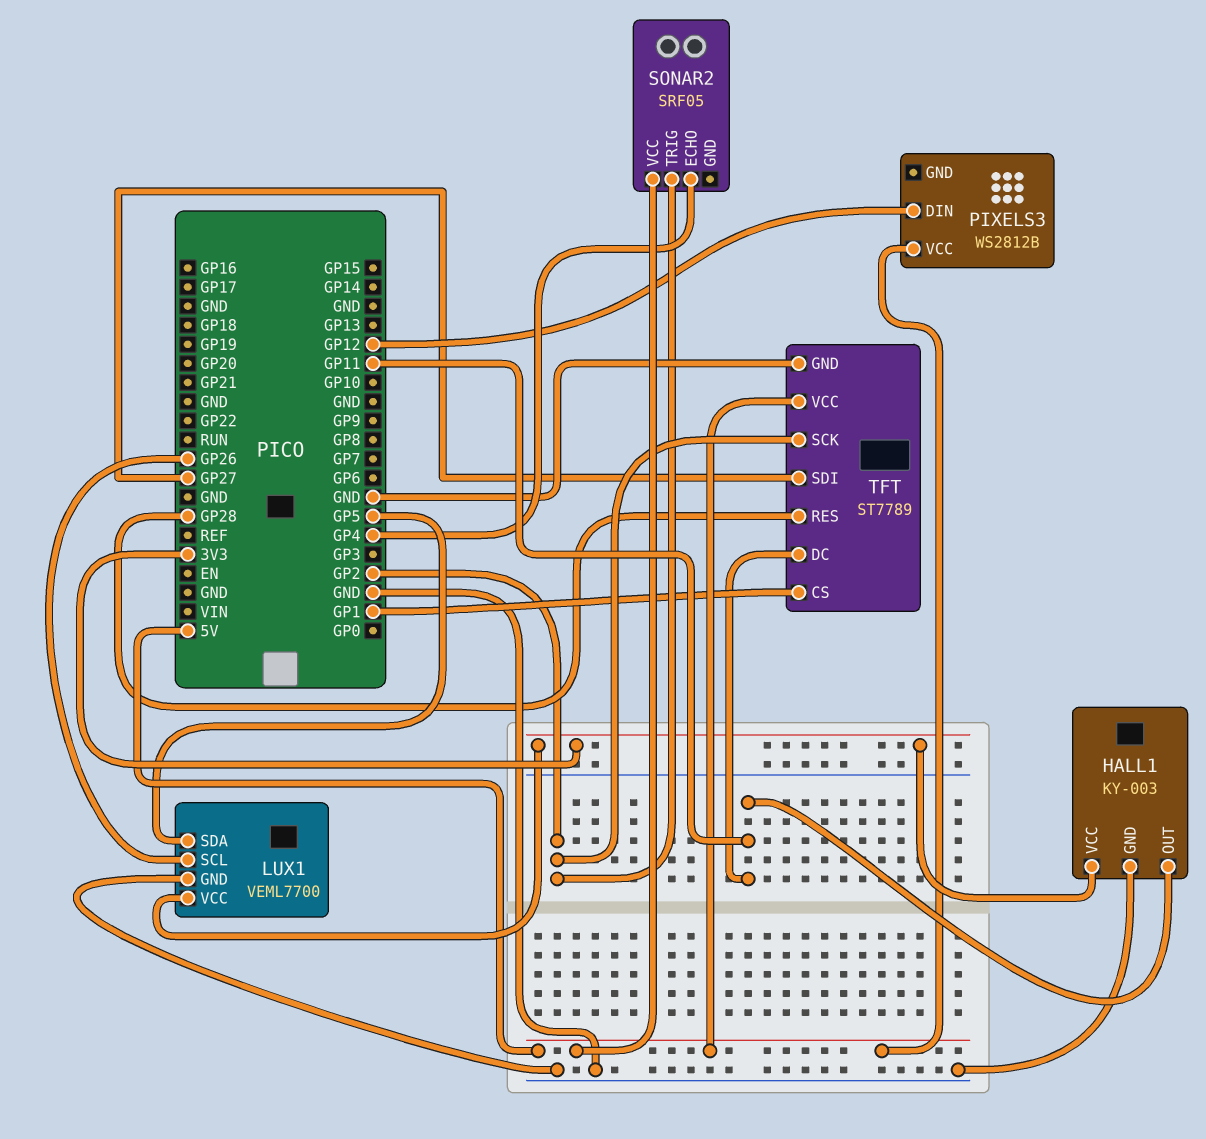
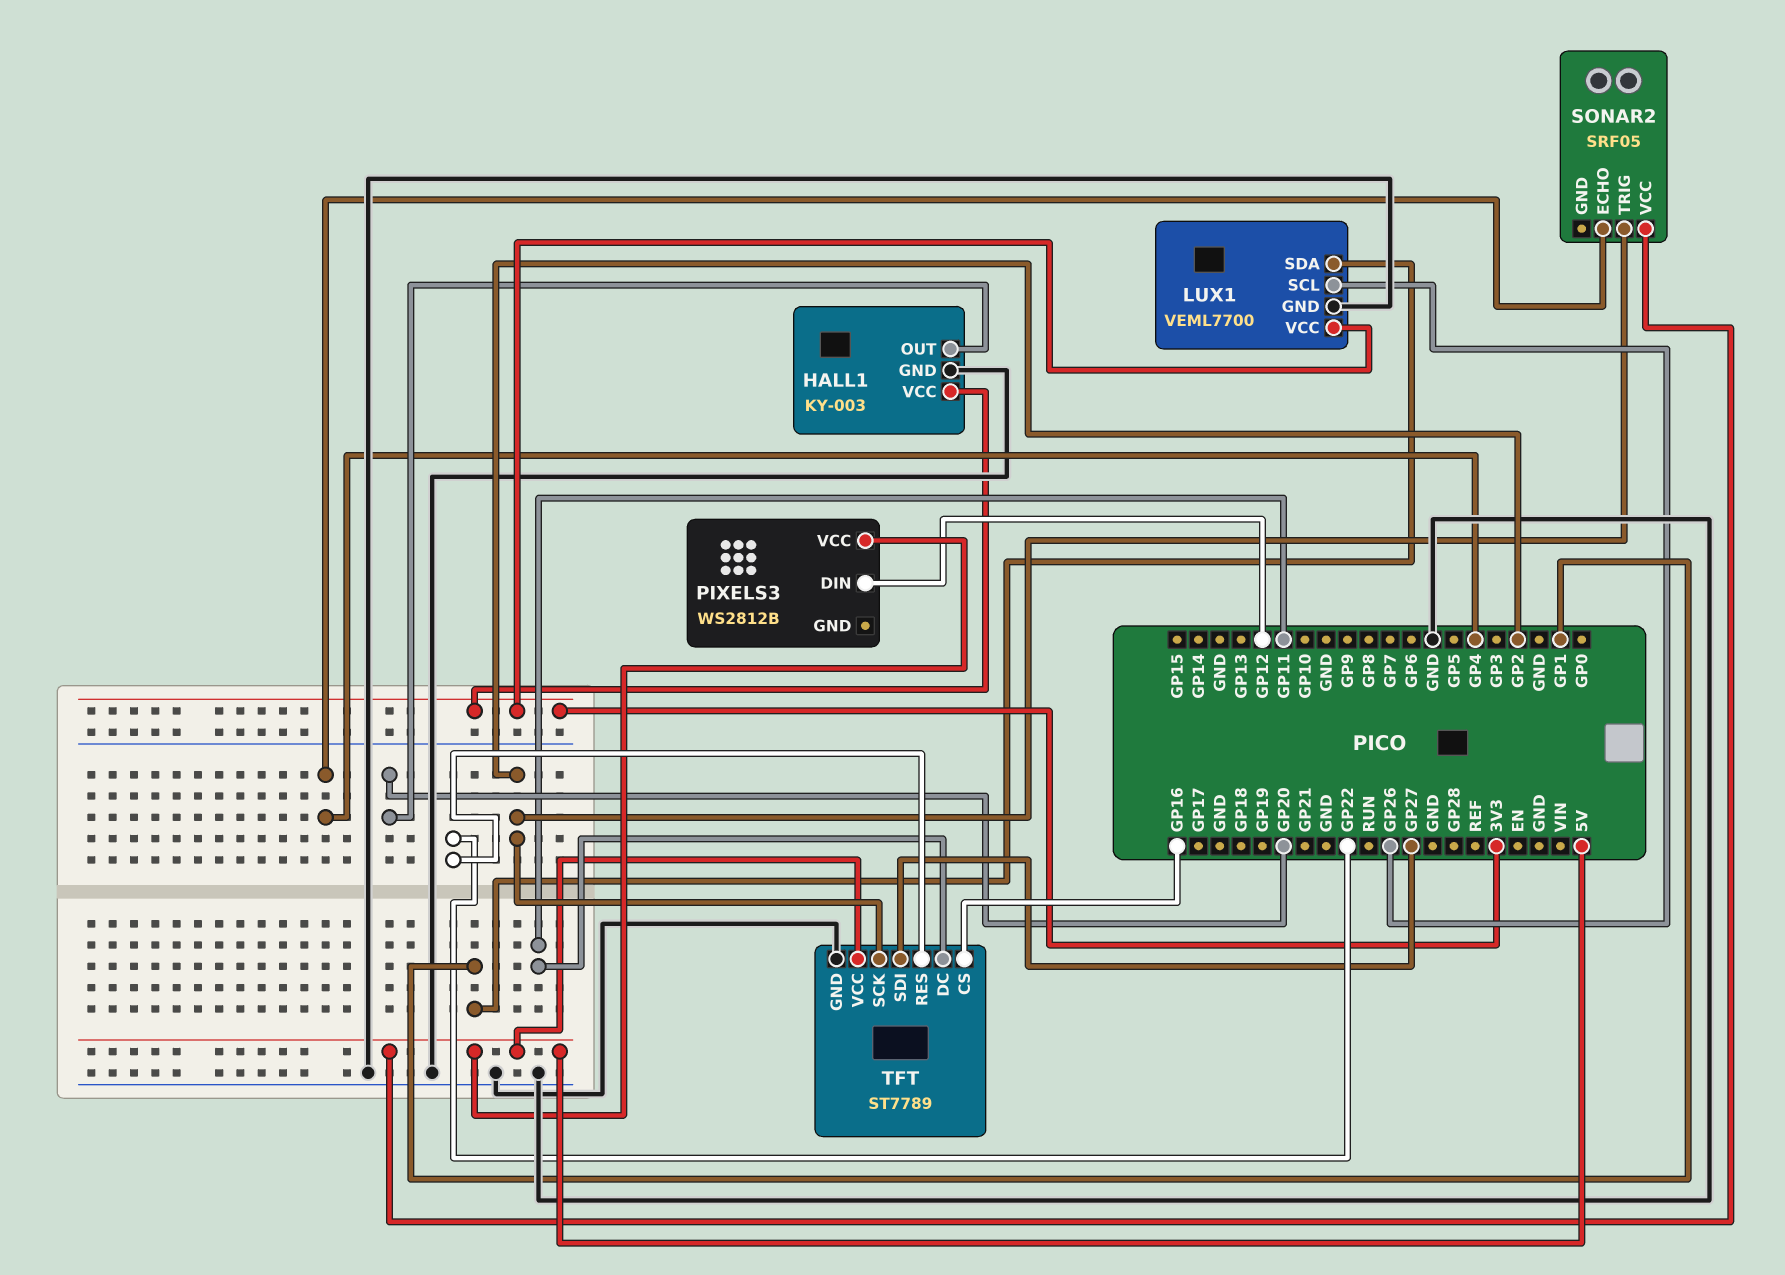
HALL1 pin OUT: GP11 -> GP20
LUX1 pin SDA: GP5 -> GP1
TFT pin CS: GP1 -> GP16
TFT pin RES: GP28 -> GP22

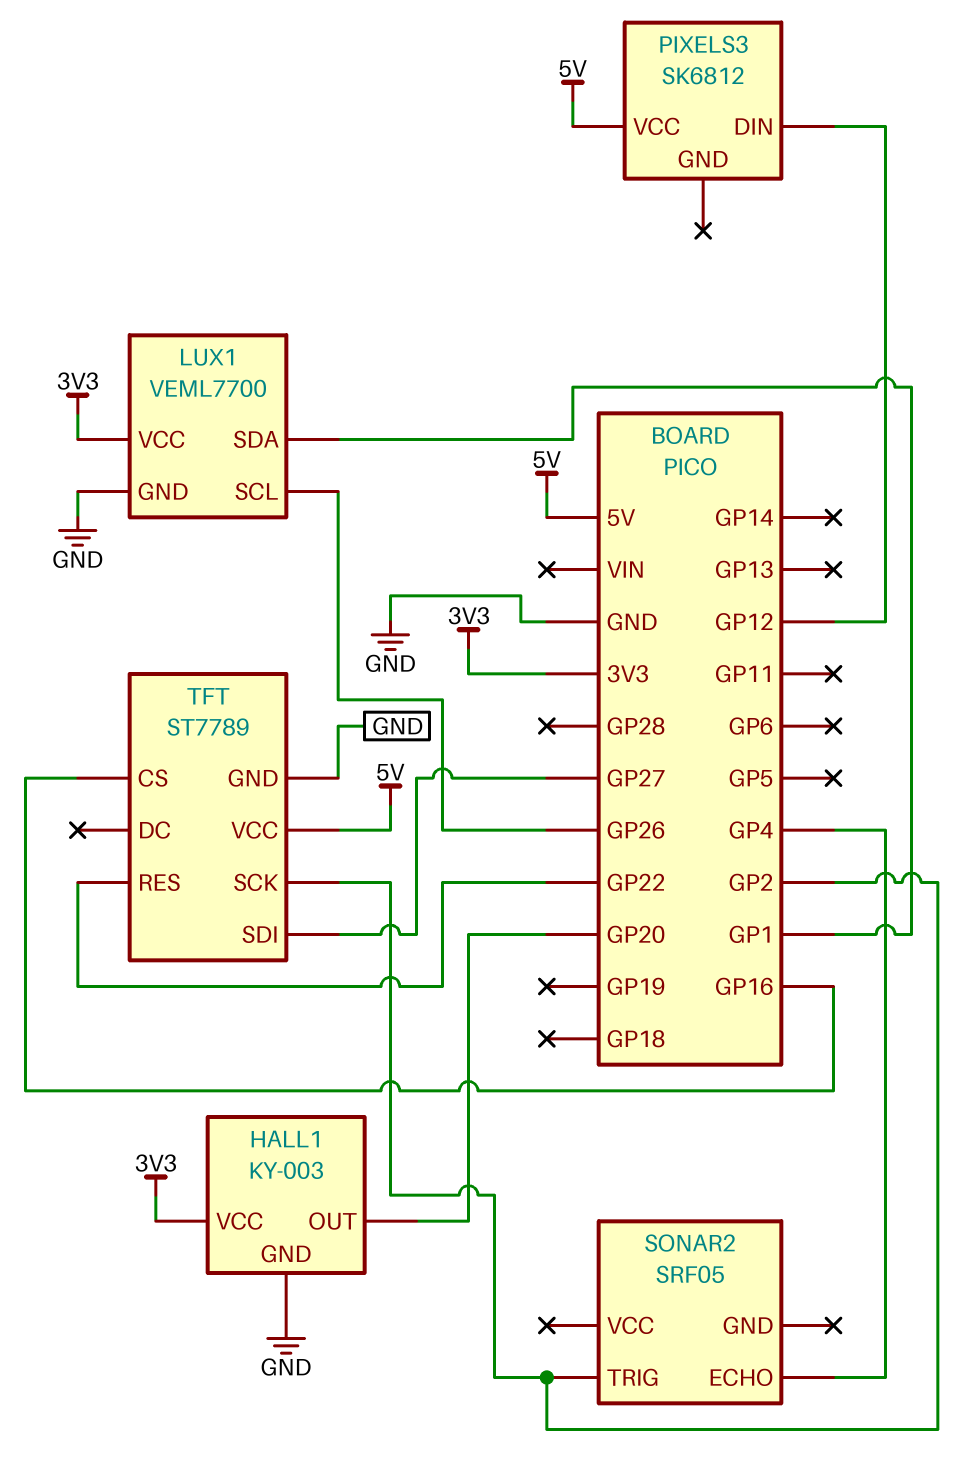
PIXELS3: WS2812B -> SK6812
SONAR2 pin VCC: 5V -> none
TFT pin DC: GP11 -> none

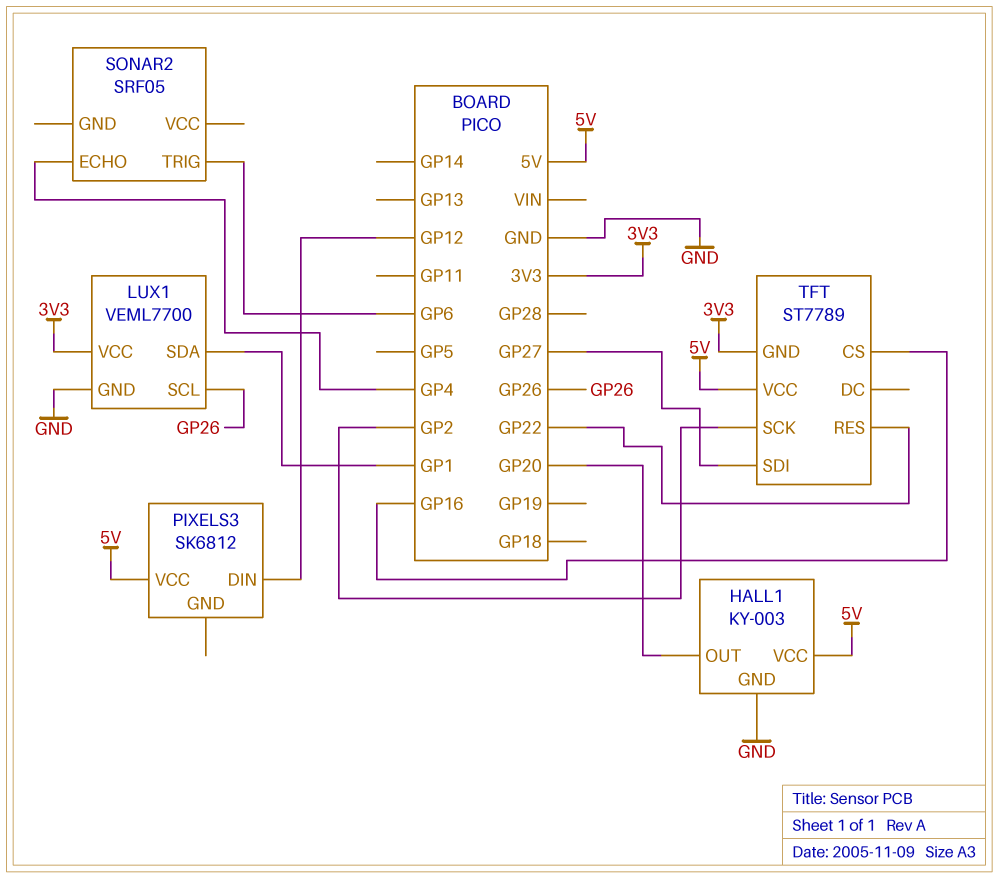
HALL1 pin VCC: 3V3 -> 5V
SONAR2 pin TRIG: GP2 -> GP6
TFT pin GND: GND -> 3V3

